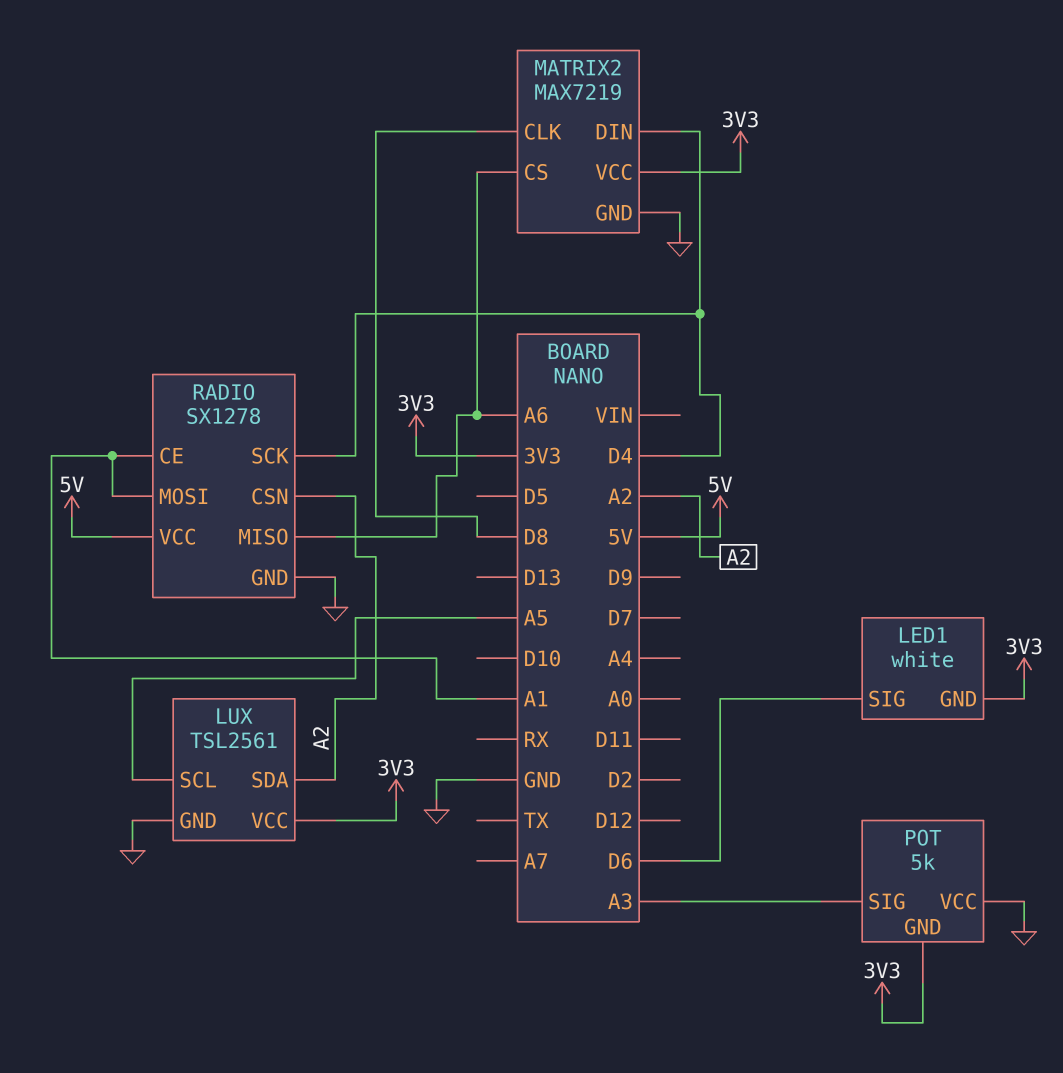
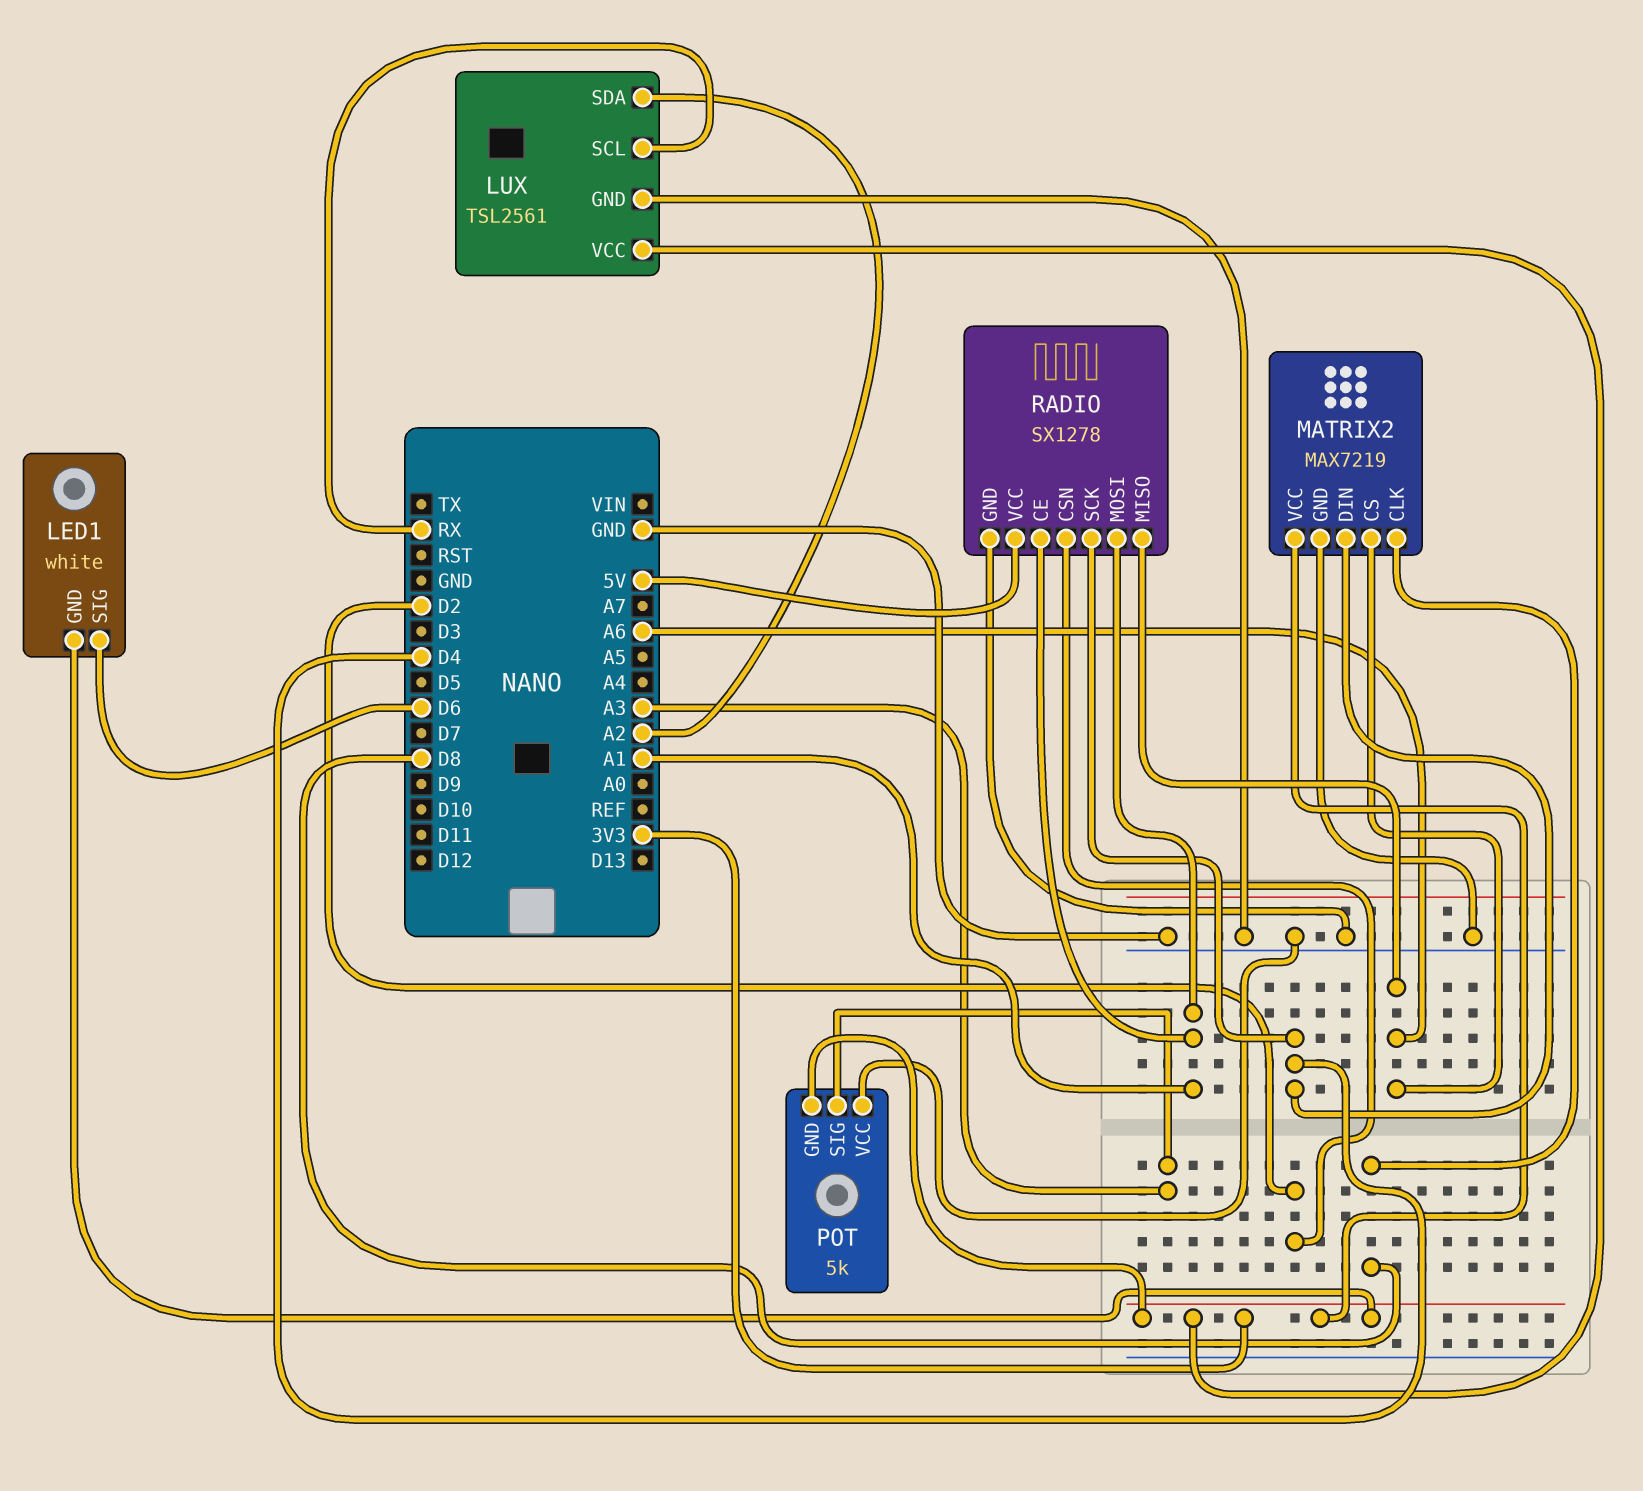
LUX pin SCL: A5 -> RX
RADIO pin CSN: A2 -> D2

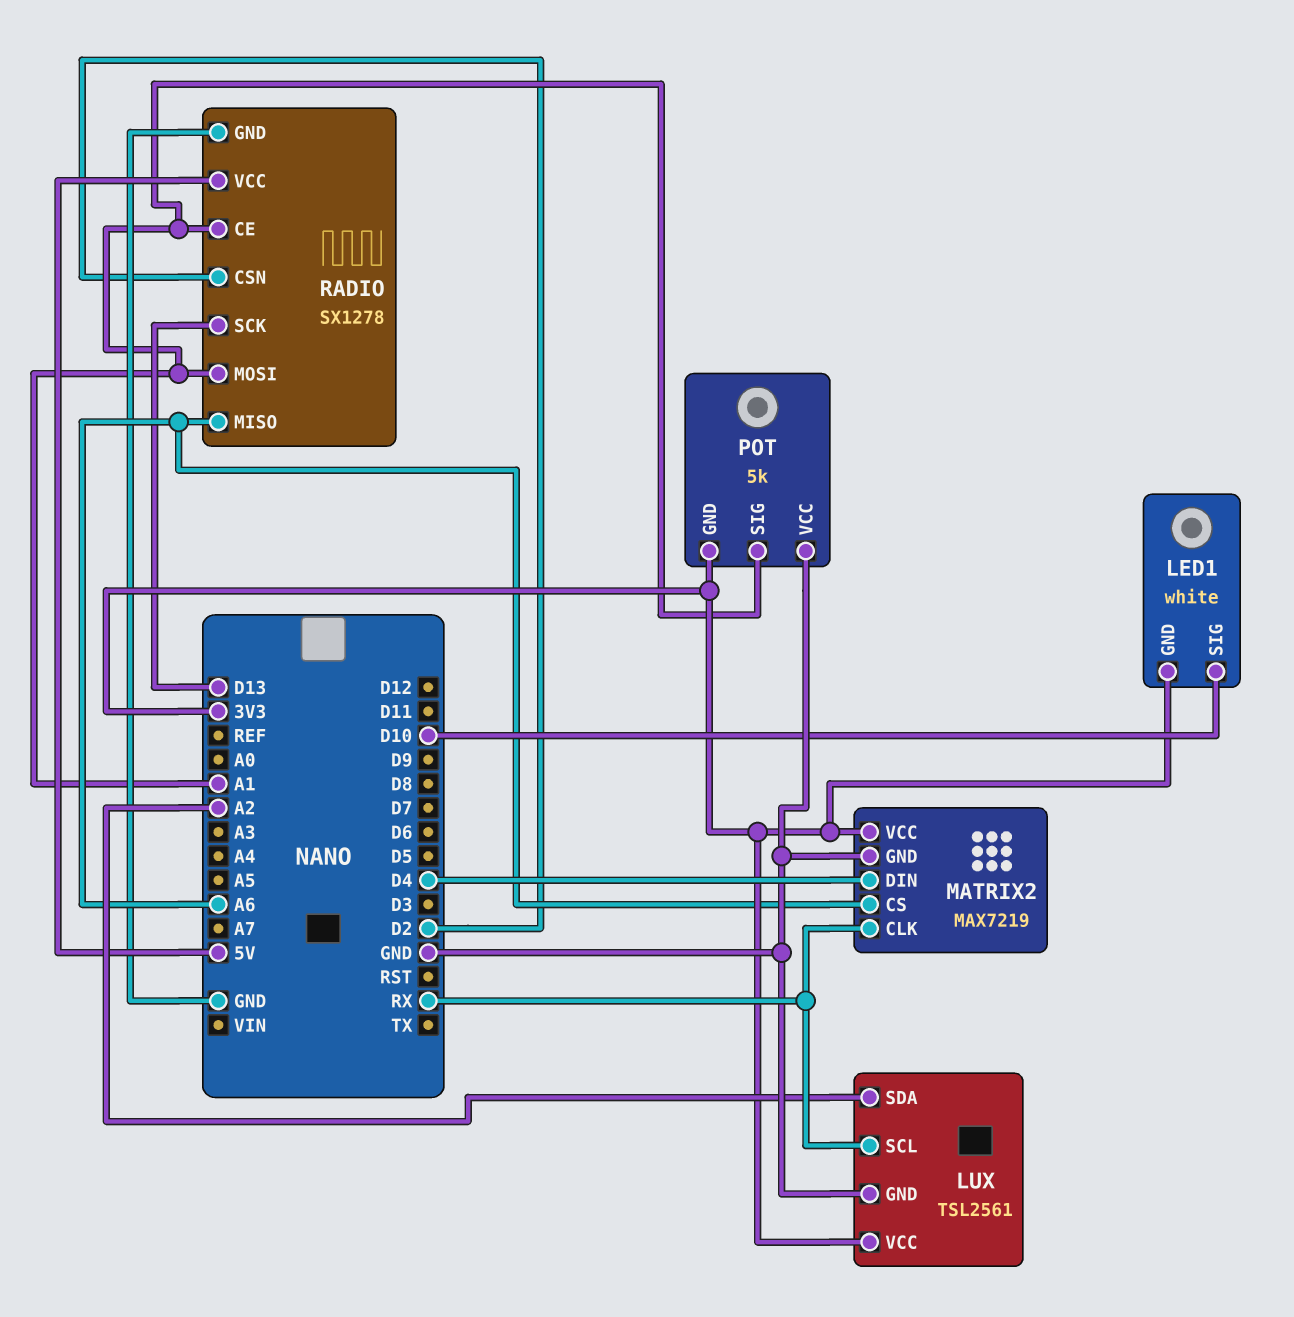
LED1 pin SIG: D6 -> D10
MATRIX2 pin CLK: D8 -> RX
POT pin SIG: A3 -> A1
RADIO pin SCK: D4 -> D13

